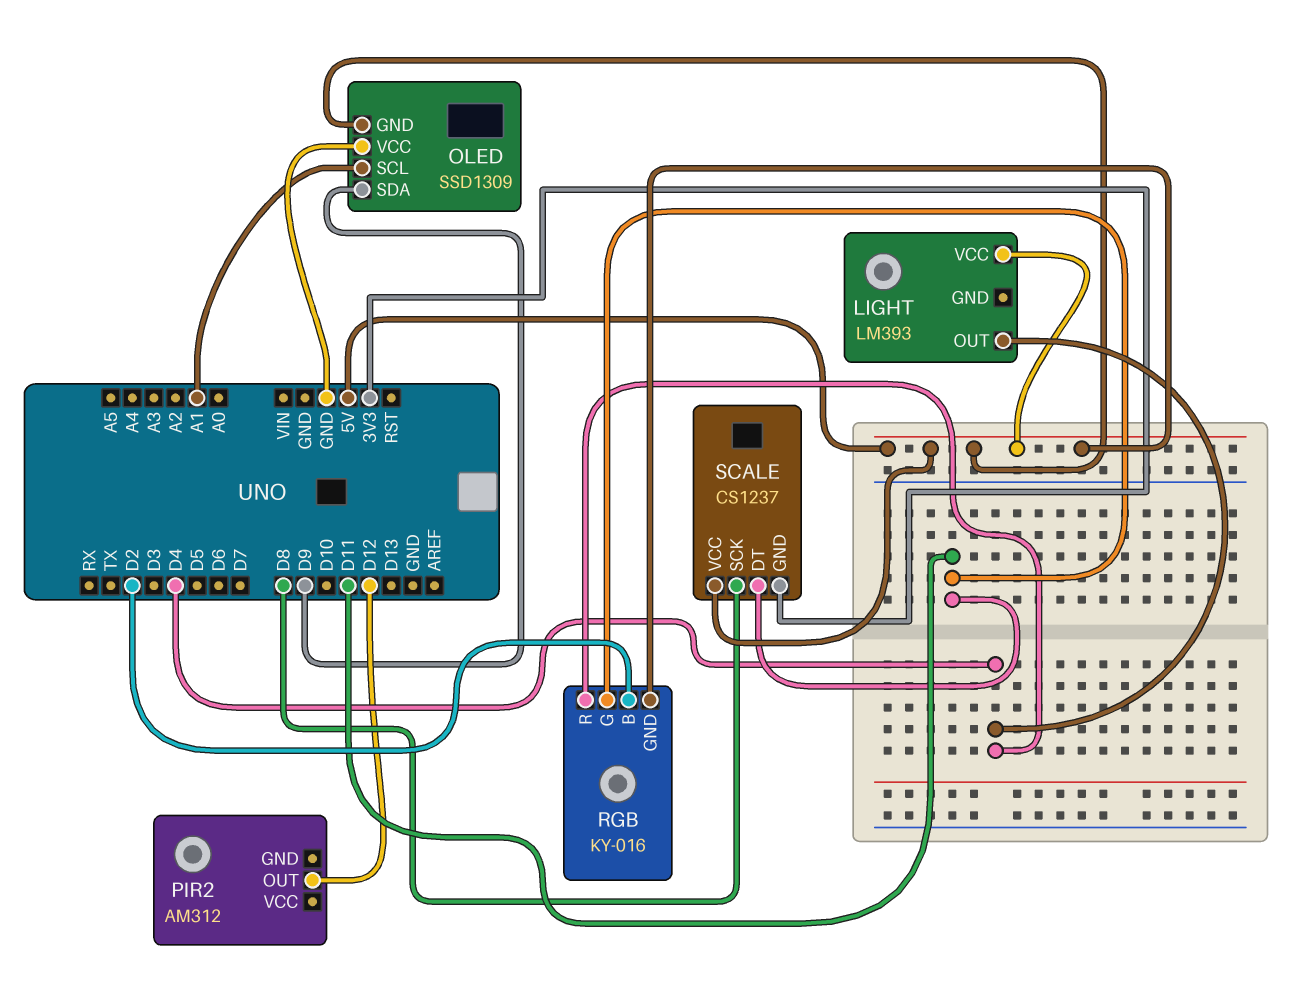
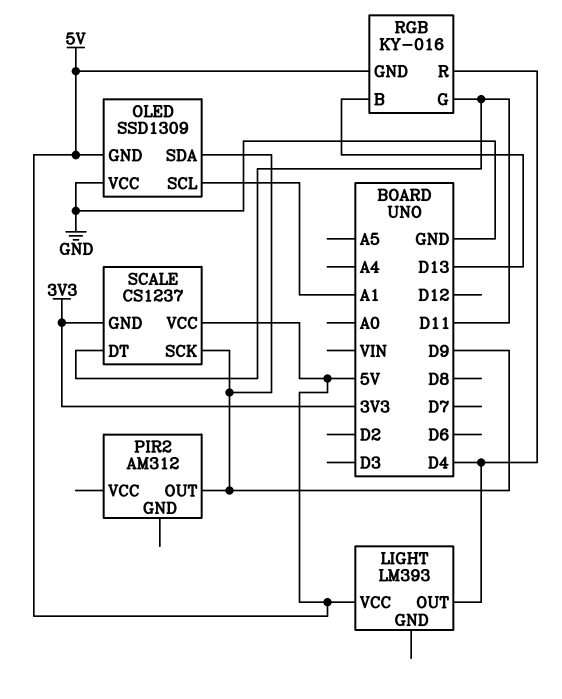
PIR2 pin OUT: D12 -> D9
RGB pin B: D2 -> D13
SCALE pin SCK: D8 -> D9

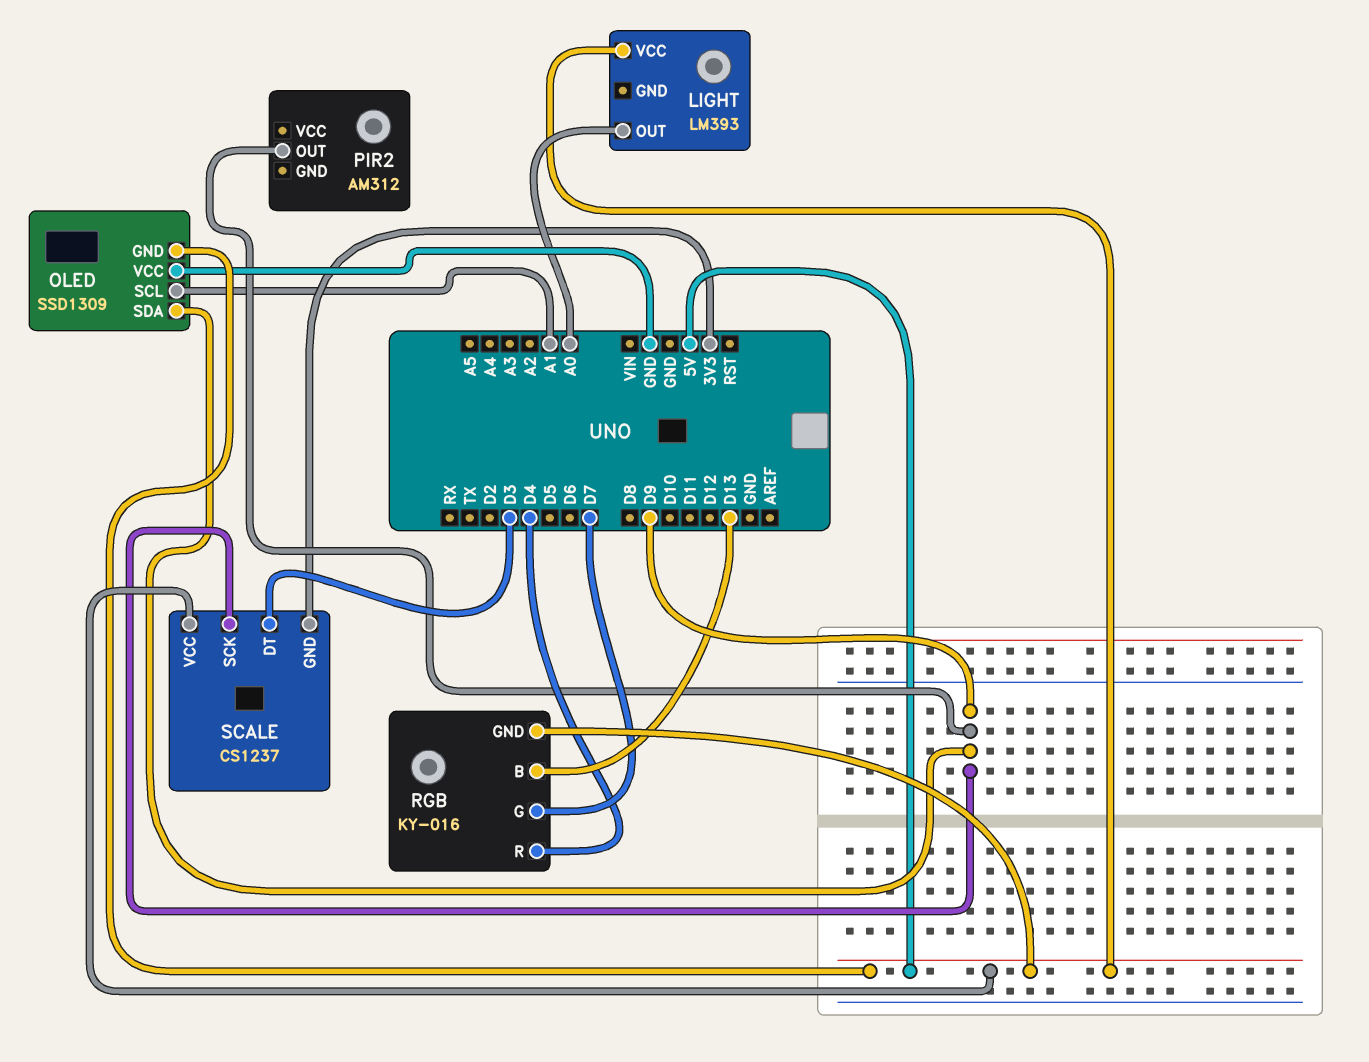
LIGHT pin OUT: D4 -> A0
RGB pin G: D11 -> D7
SCALE pin DT: D11 -> D3

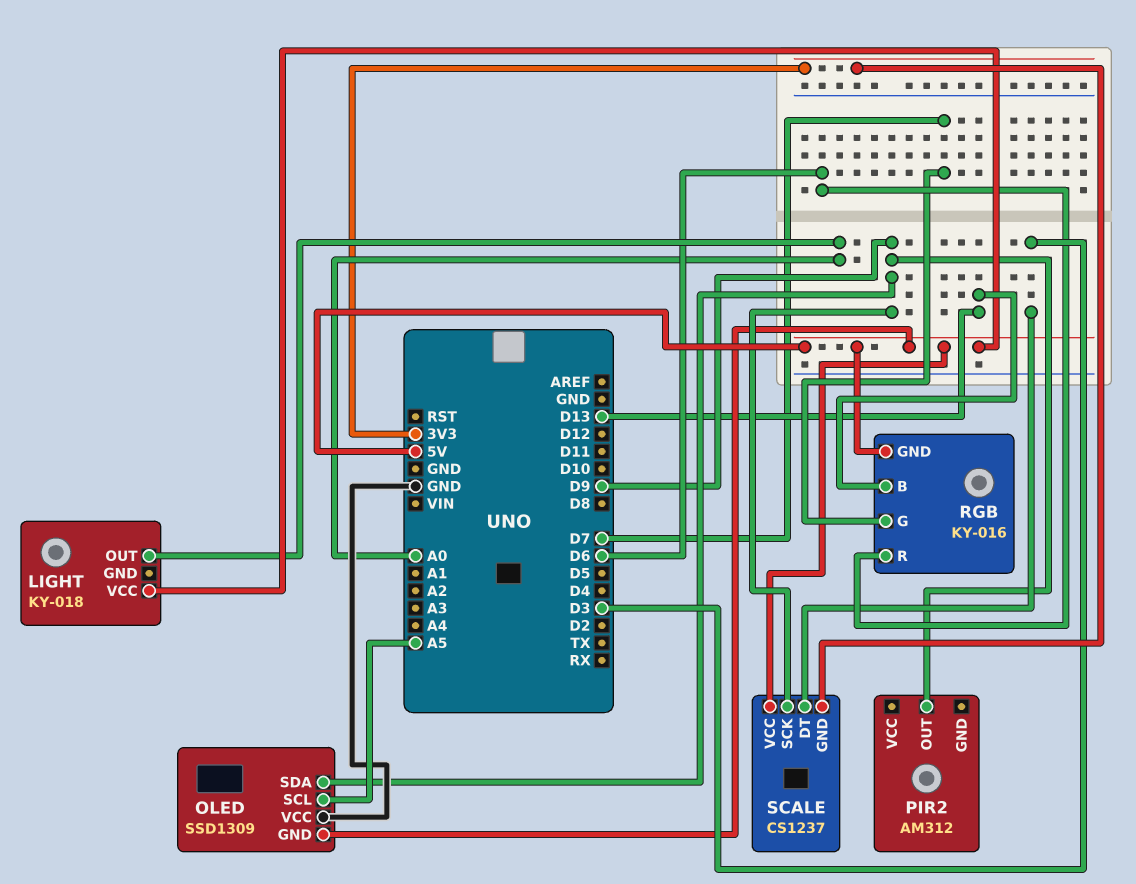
LIGHT: LM393 -> KY-018
OLED pin SCL: A1 -> A5
RGB pin R: D4 -> D6

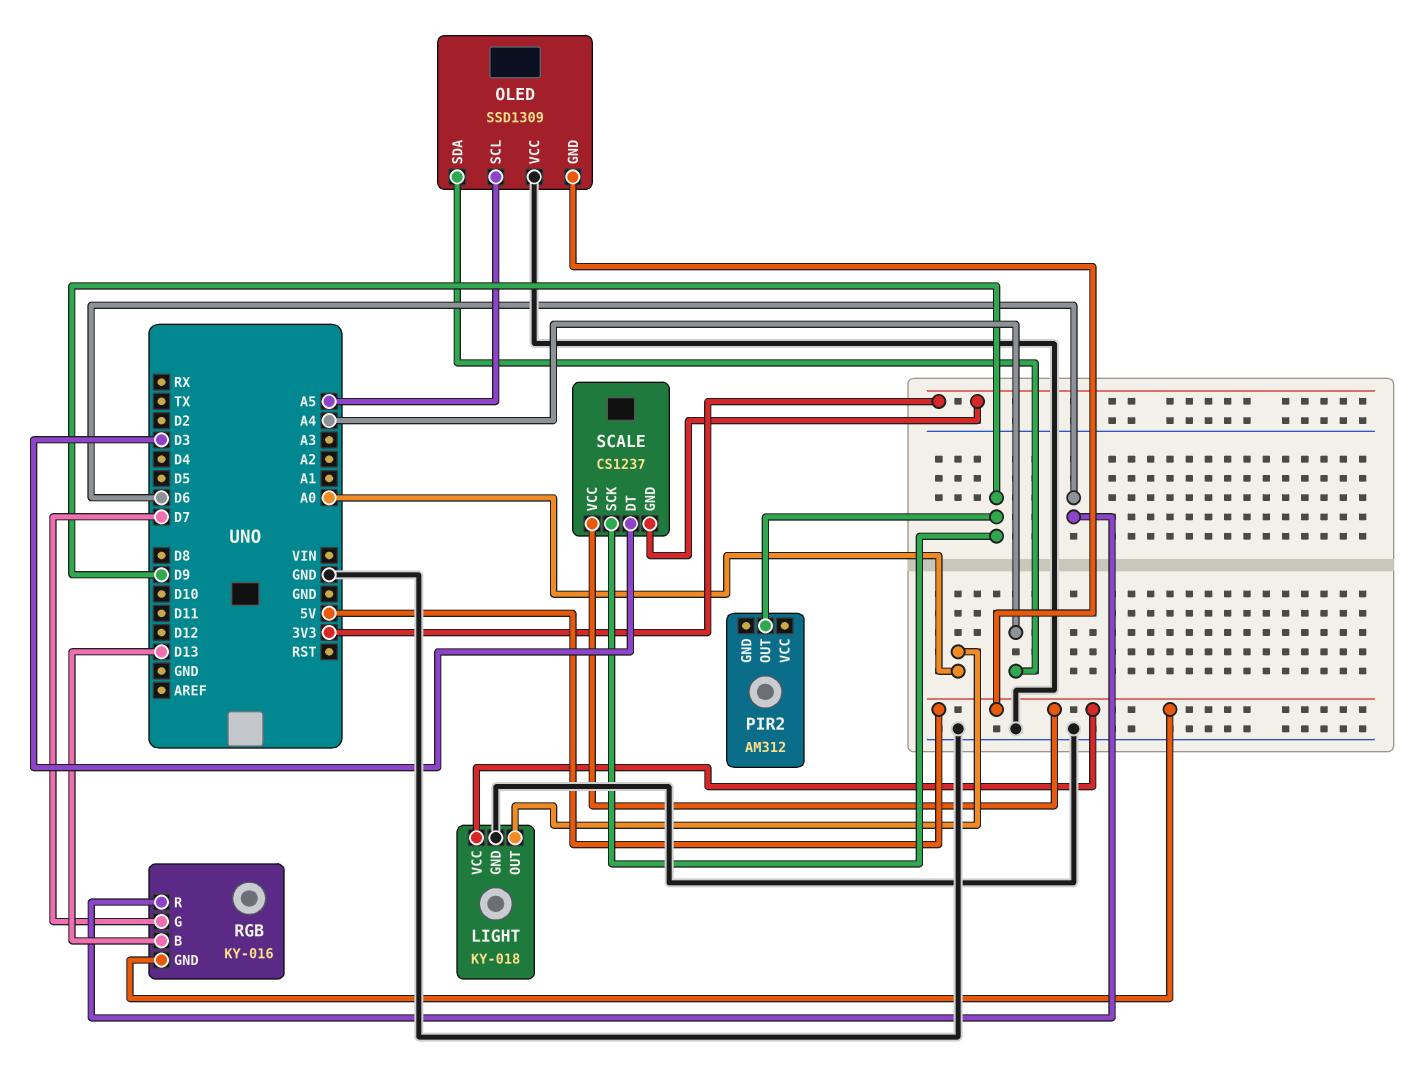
LIGHT pin GND: none -> GND
OLED pin SDA: D9 -> A4

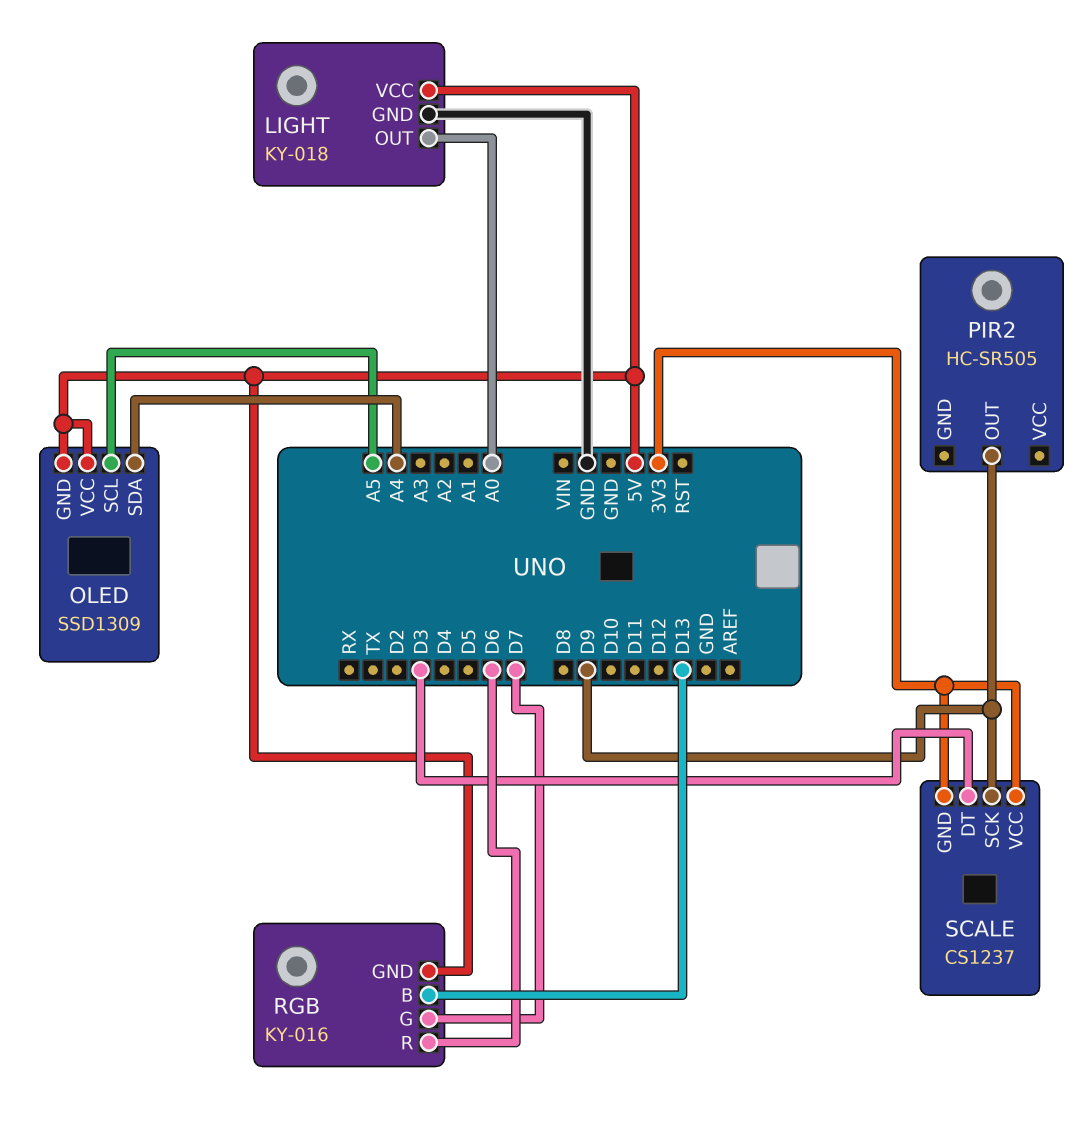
OLED pin VCC: GND -> 5V
PIR2: AM312 -> HC-SR505
SCALE pin VCC: 5V -> 3V3

